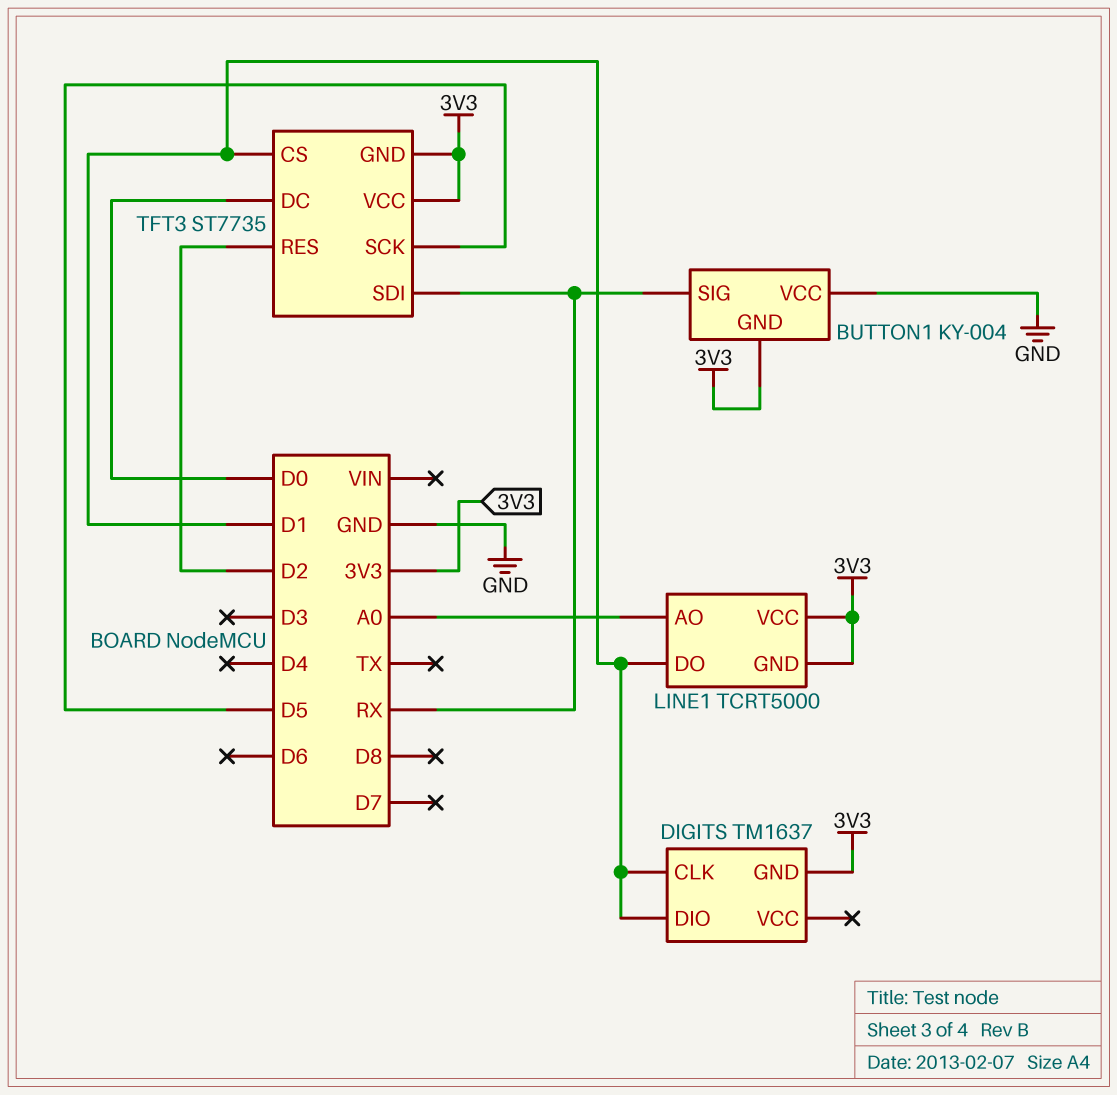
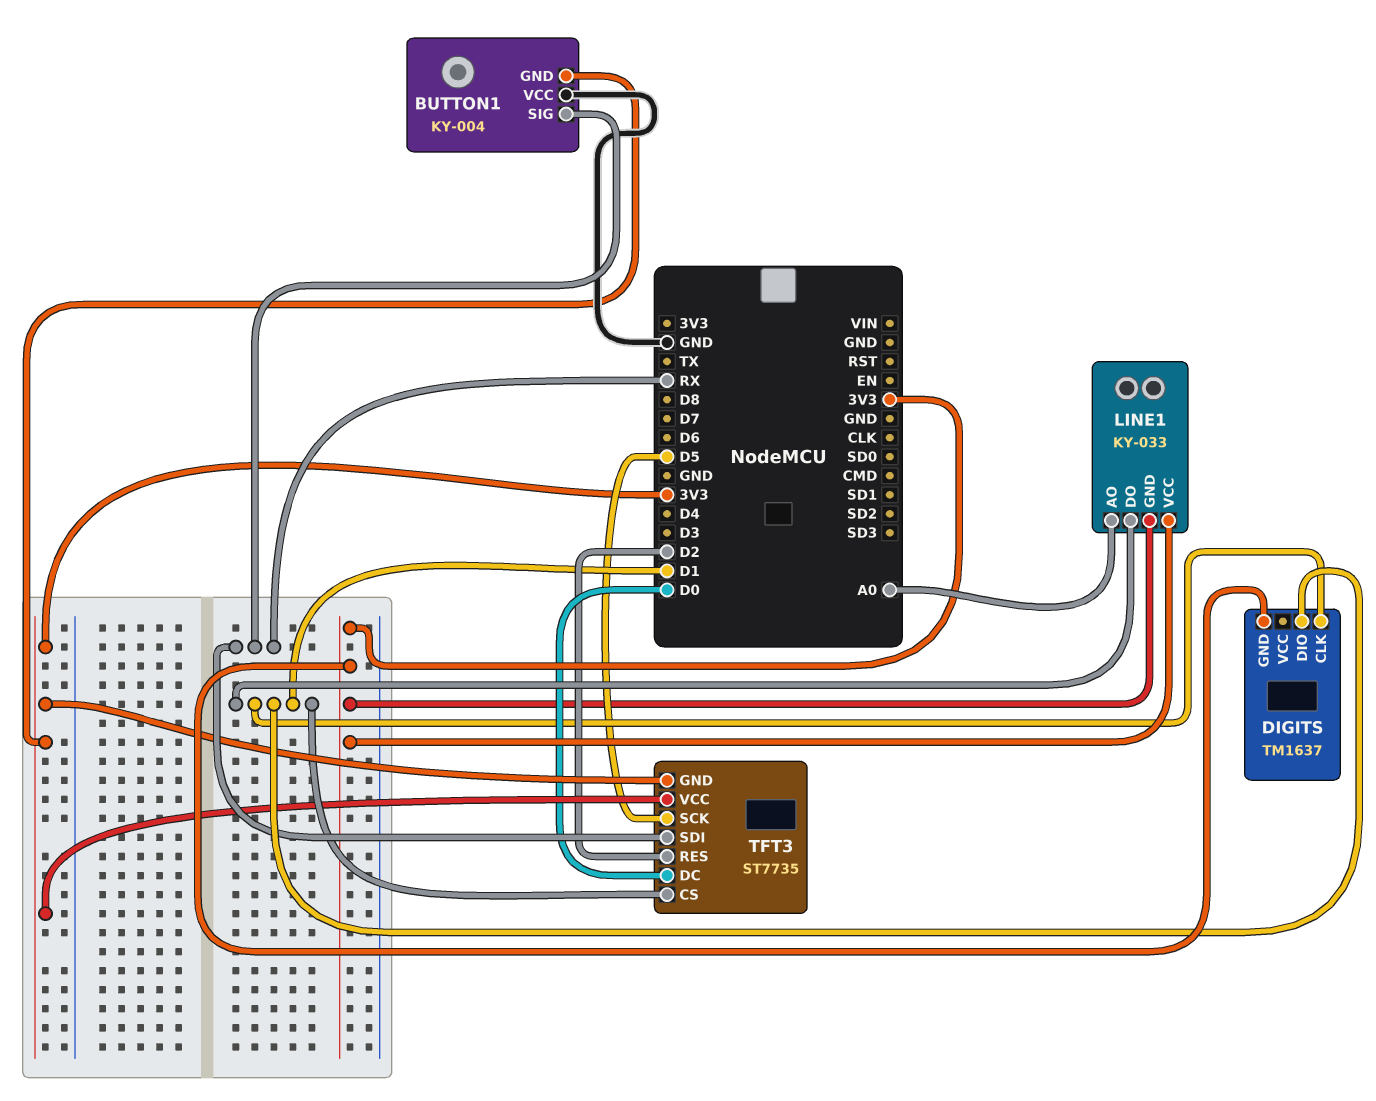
LINE1: TCRT5000 -> KY-033

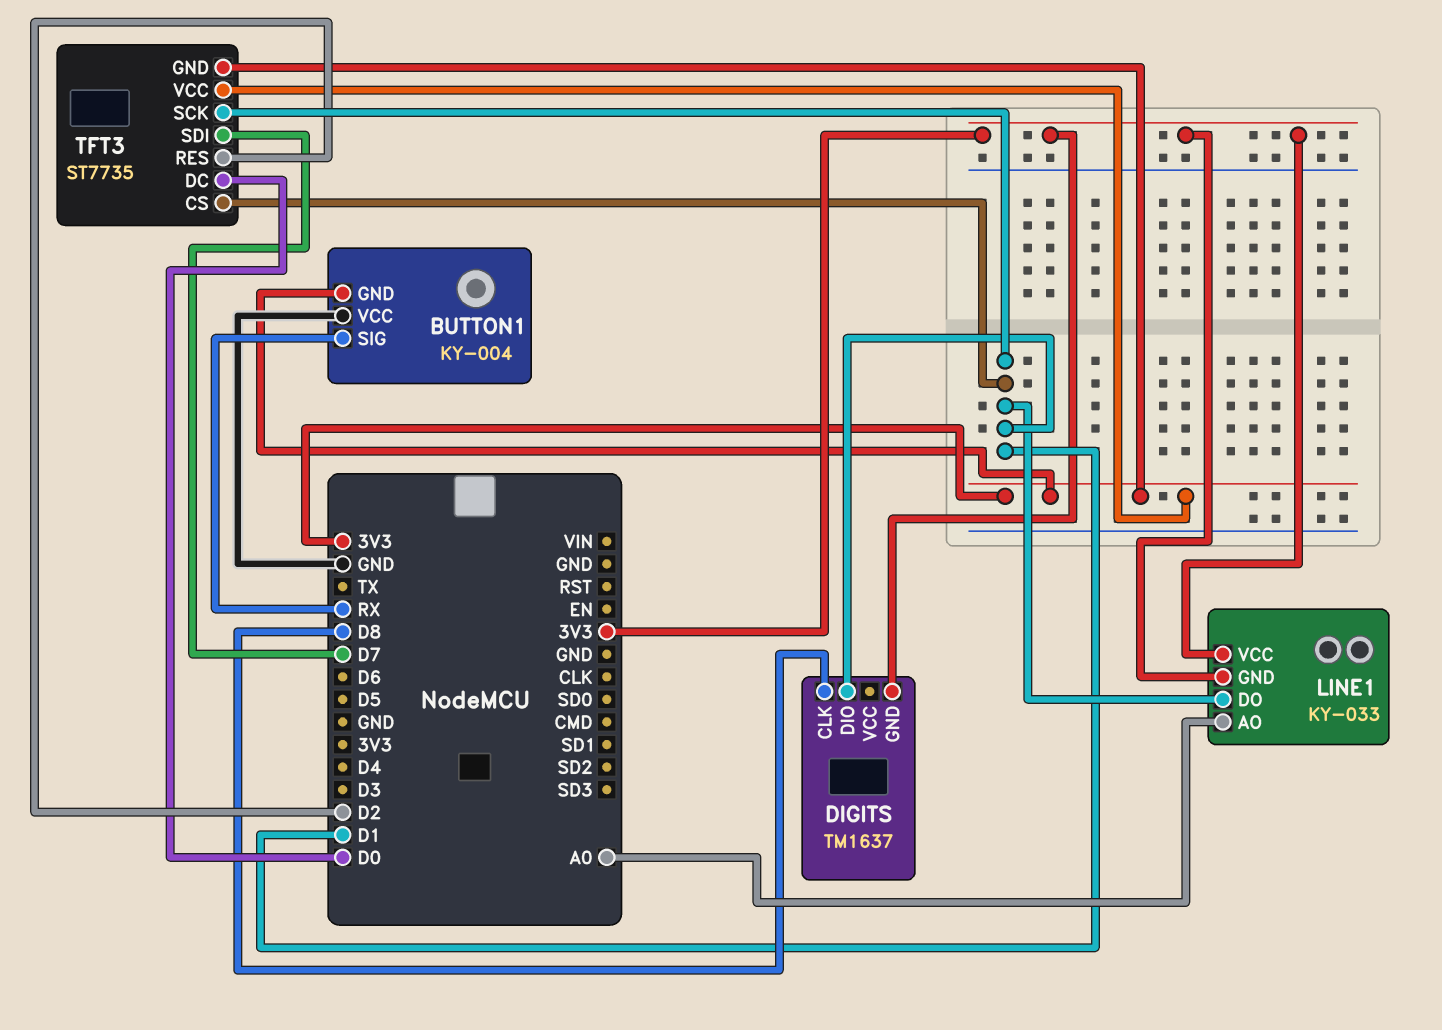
DIGITS pin CLK: D1 -> D8
TFT3 pin SCK: D5 -> D1
TFT3 pin SDI: RX -> D7

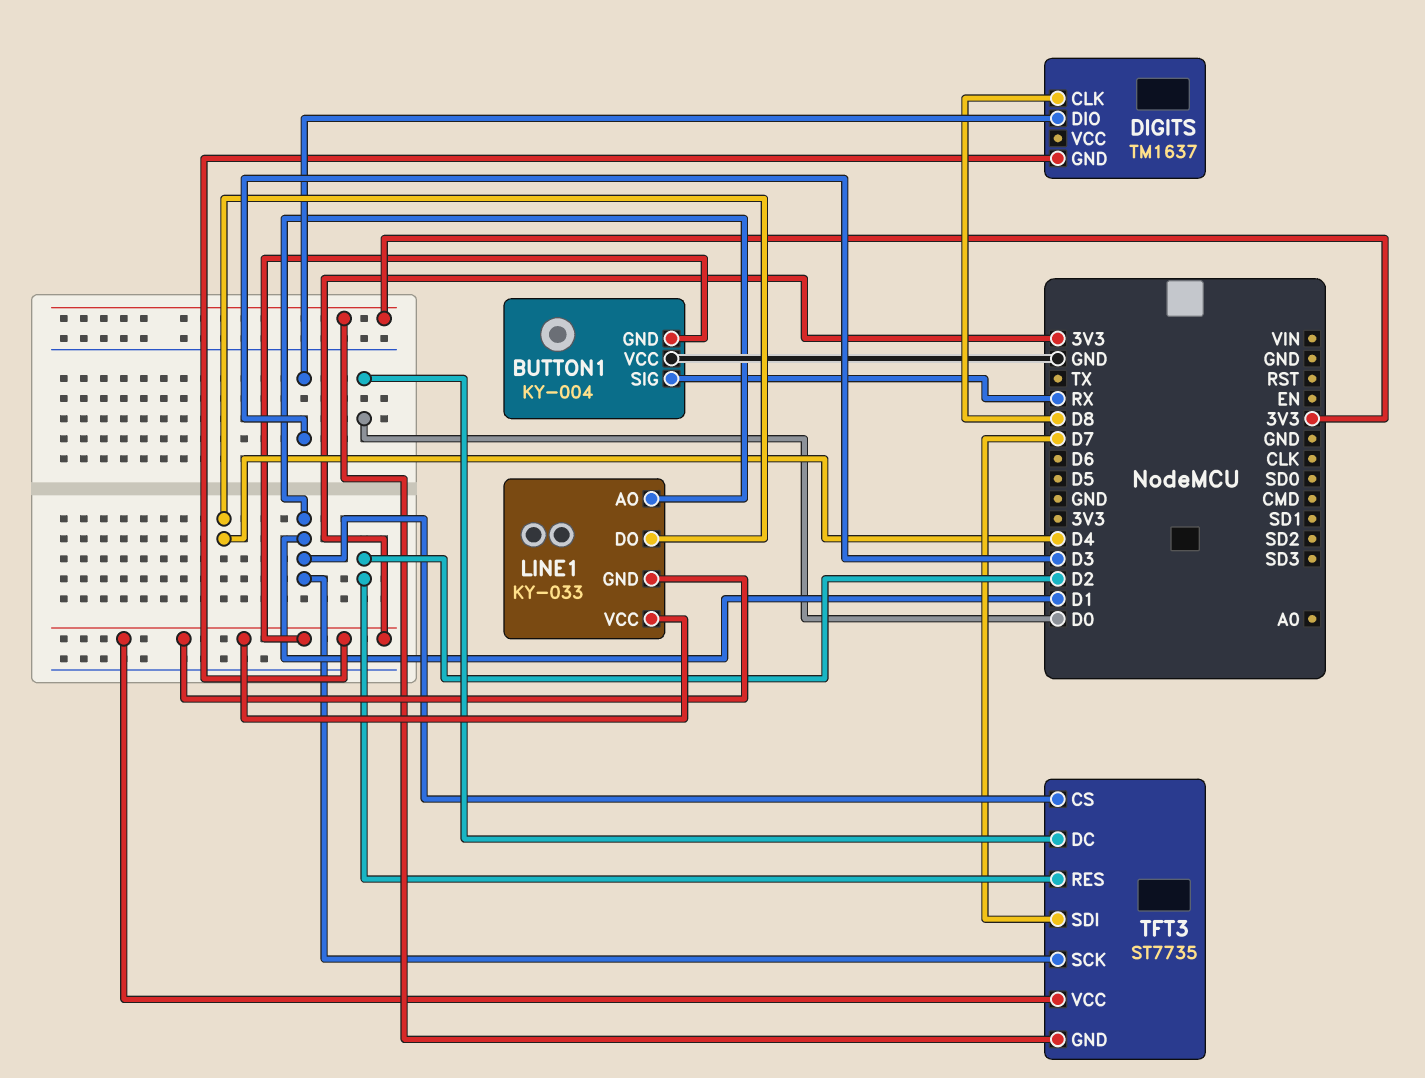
DIGITS pin DIO: D1 -> D3
LINE1 pin AO: A0 -> D1
LINE1 pin DO: D1 -> D4

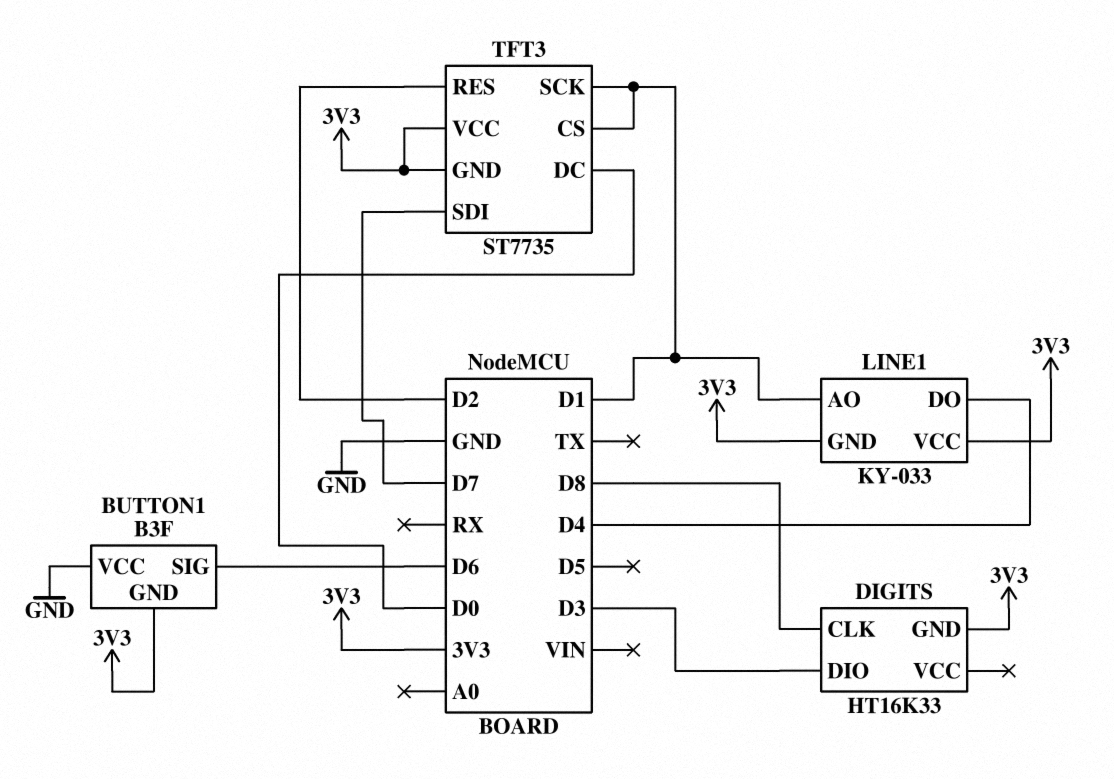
BUTTON1: KY-004 -> B3F
BUTTON1 pin SIG: RX -> D6
DIGITS: TM1637 -> HT16K33

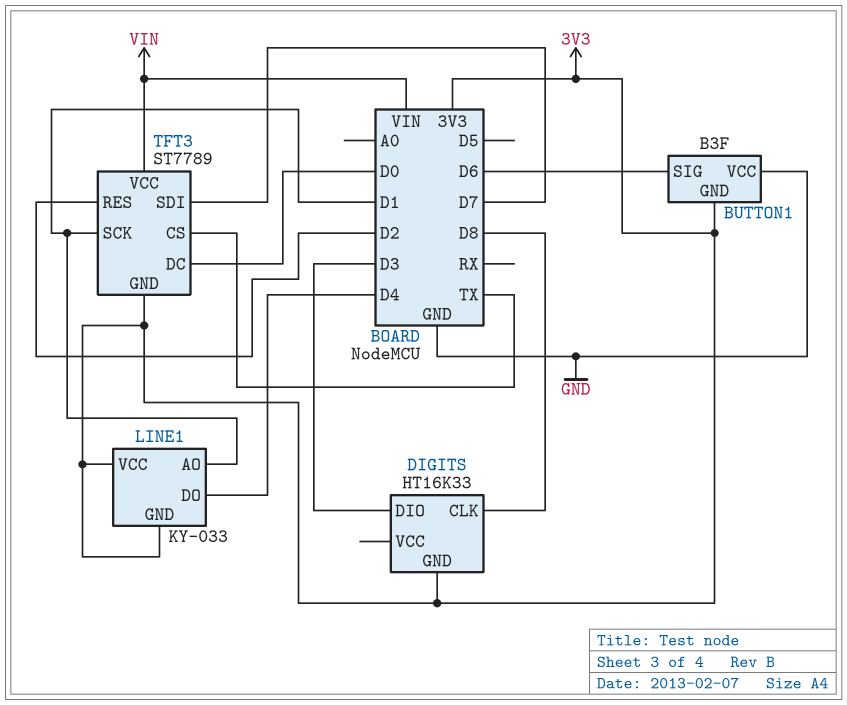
TFT3: ST7735 -> ST7789
TFT3 pin CS: D1 -> TX
TFT3 pin VCC: 3V3 -> VIN

